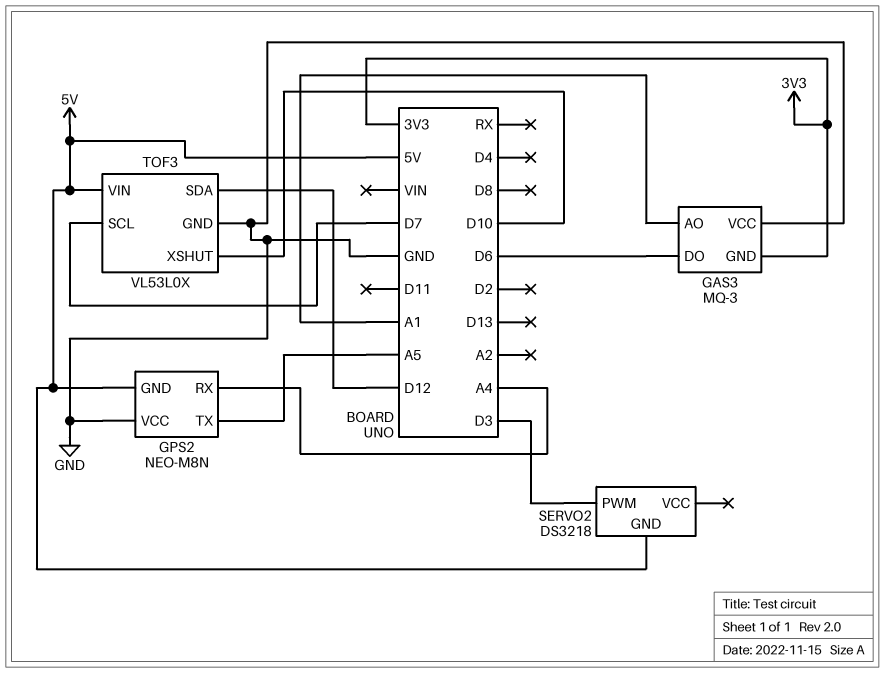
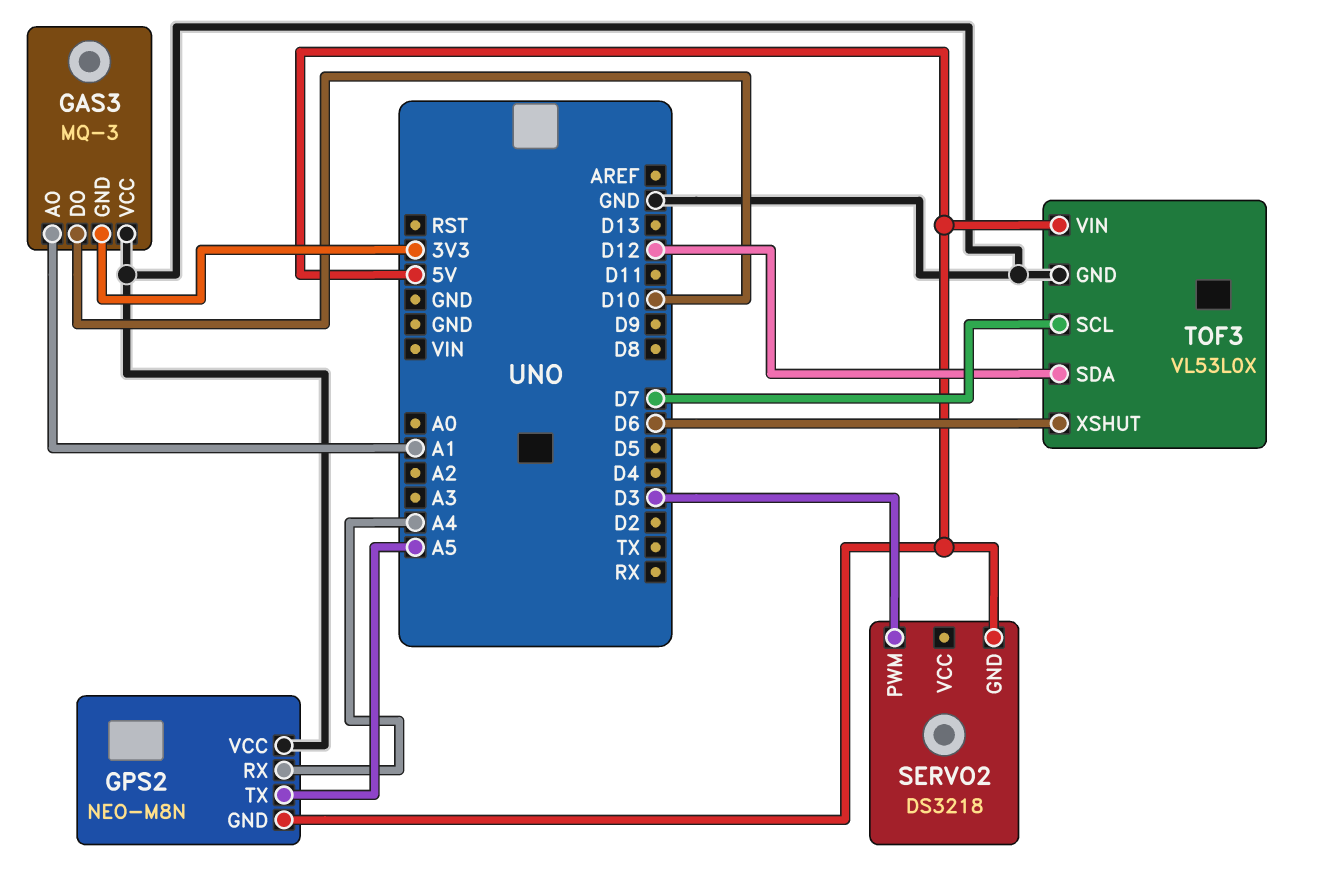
GAS3 pin DO: D6 -> D10
TOF3 pin XSHUT: D10 -> D6

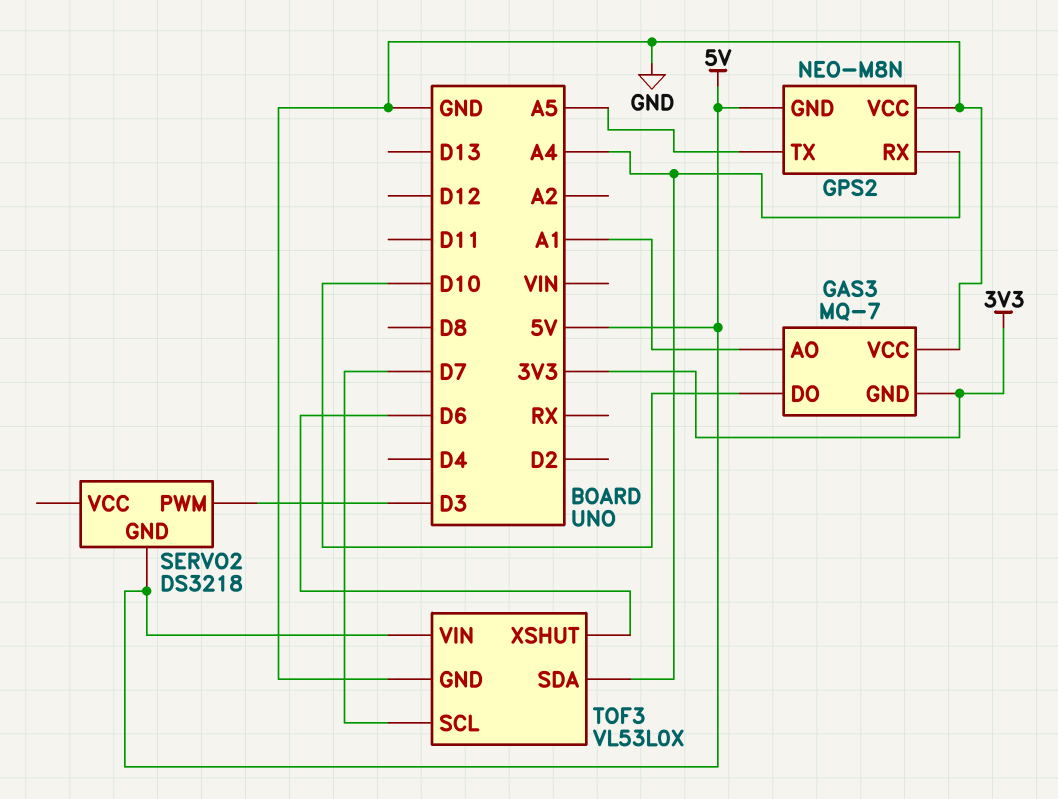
GAS3: MQ-3 -> MQ-7
TOF3 pin SDA: D12 -> A4

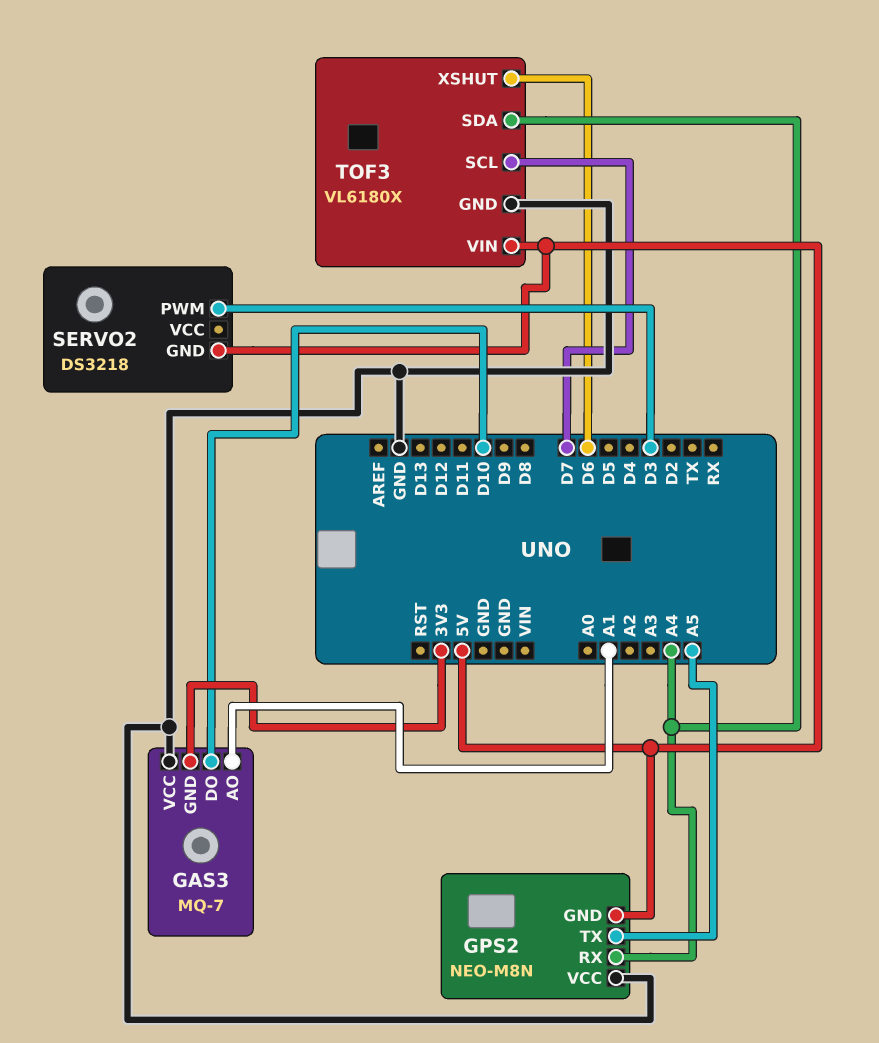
TOF3: VL53L0X -> VL6180X

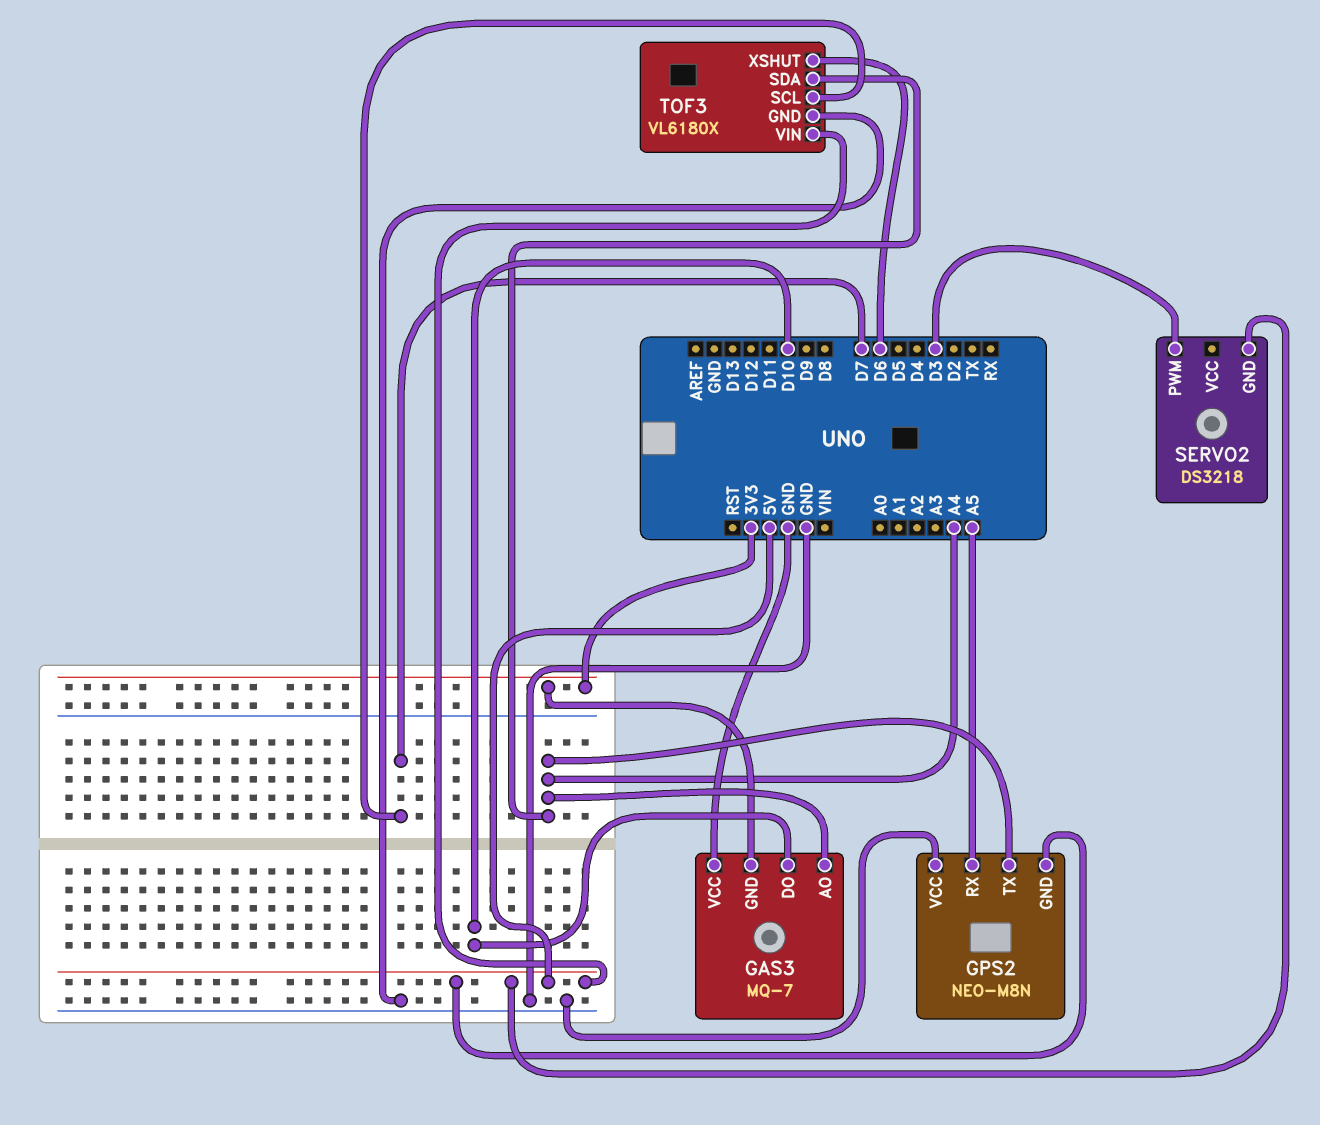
GAS3 pin AO: A1 -> A4
GPS2 pin RX: A4 -> A5
GPS2 pin TX: A5 -> A4

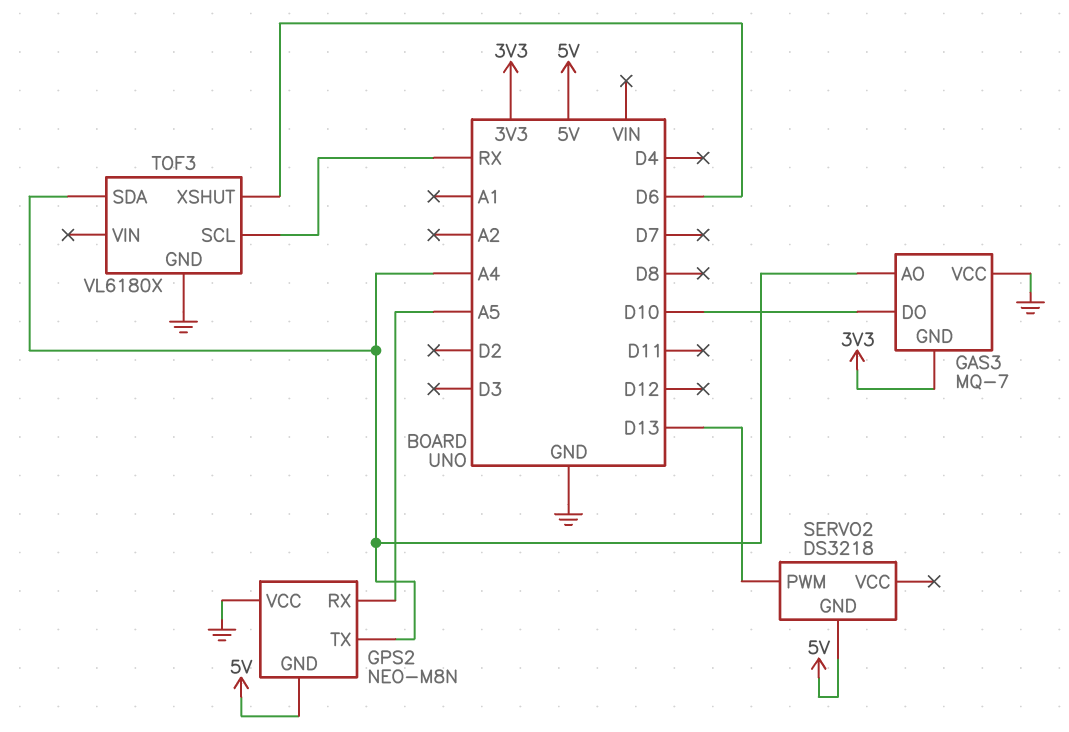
SERVO2 pin PWM: D3 -> D13
TOF3 pin SCL: D7 -> RX
TOF3 pin VIN: 5V -> none

